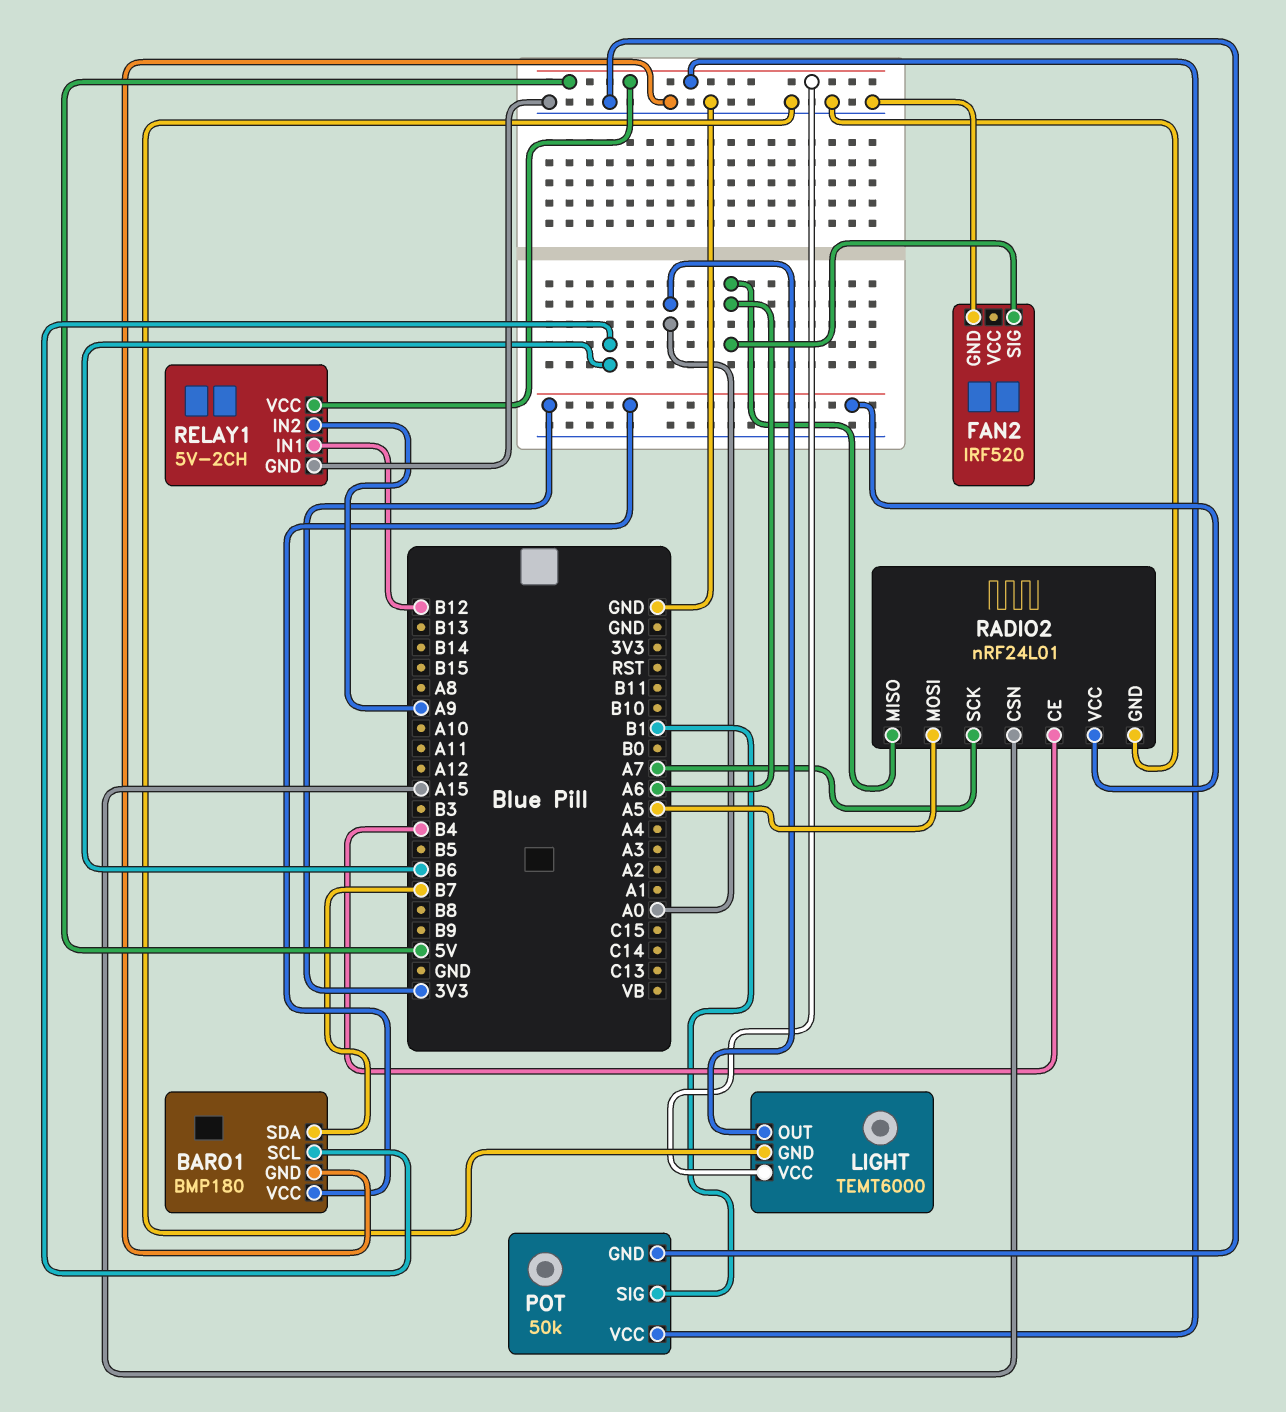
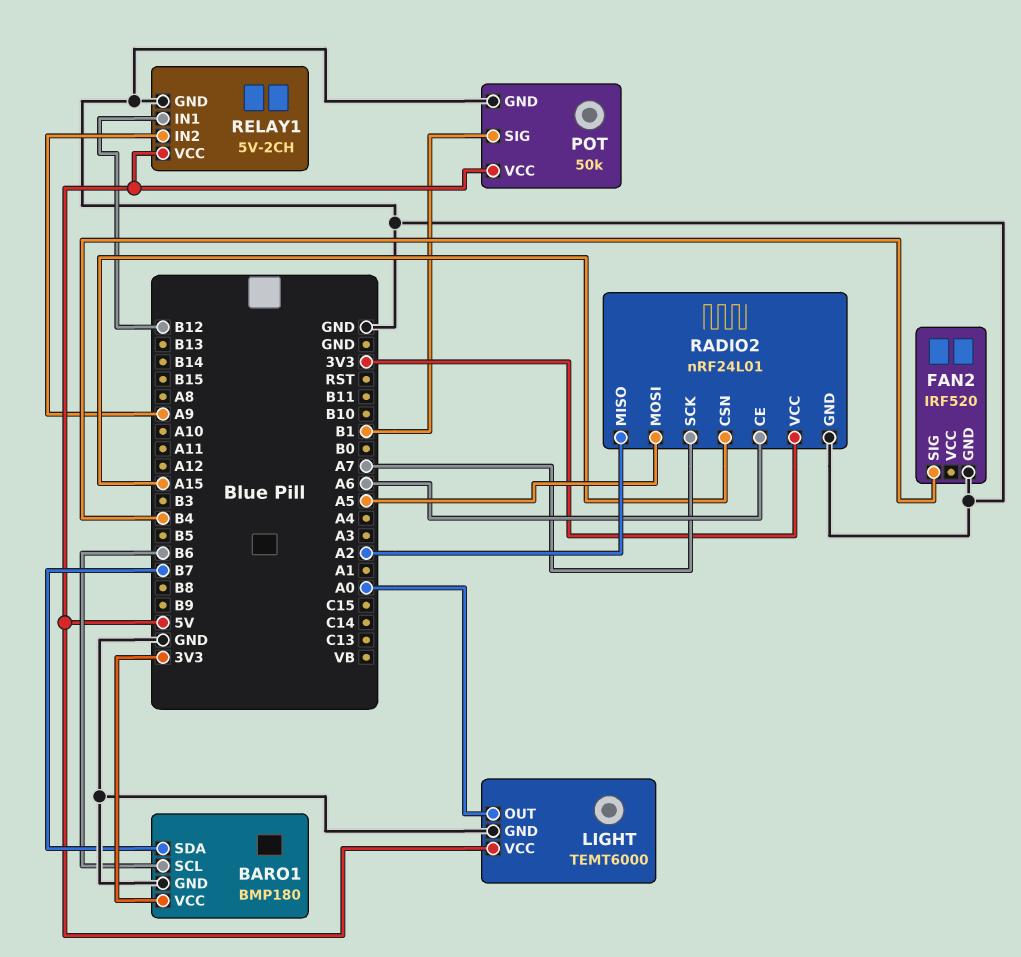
FAN2 pin SIG: A6 -> B4
RADIO2 pin CE: B4 -> A6
RADIO2 pin MISO: A6 -> A2

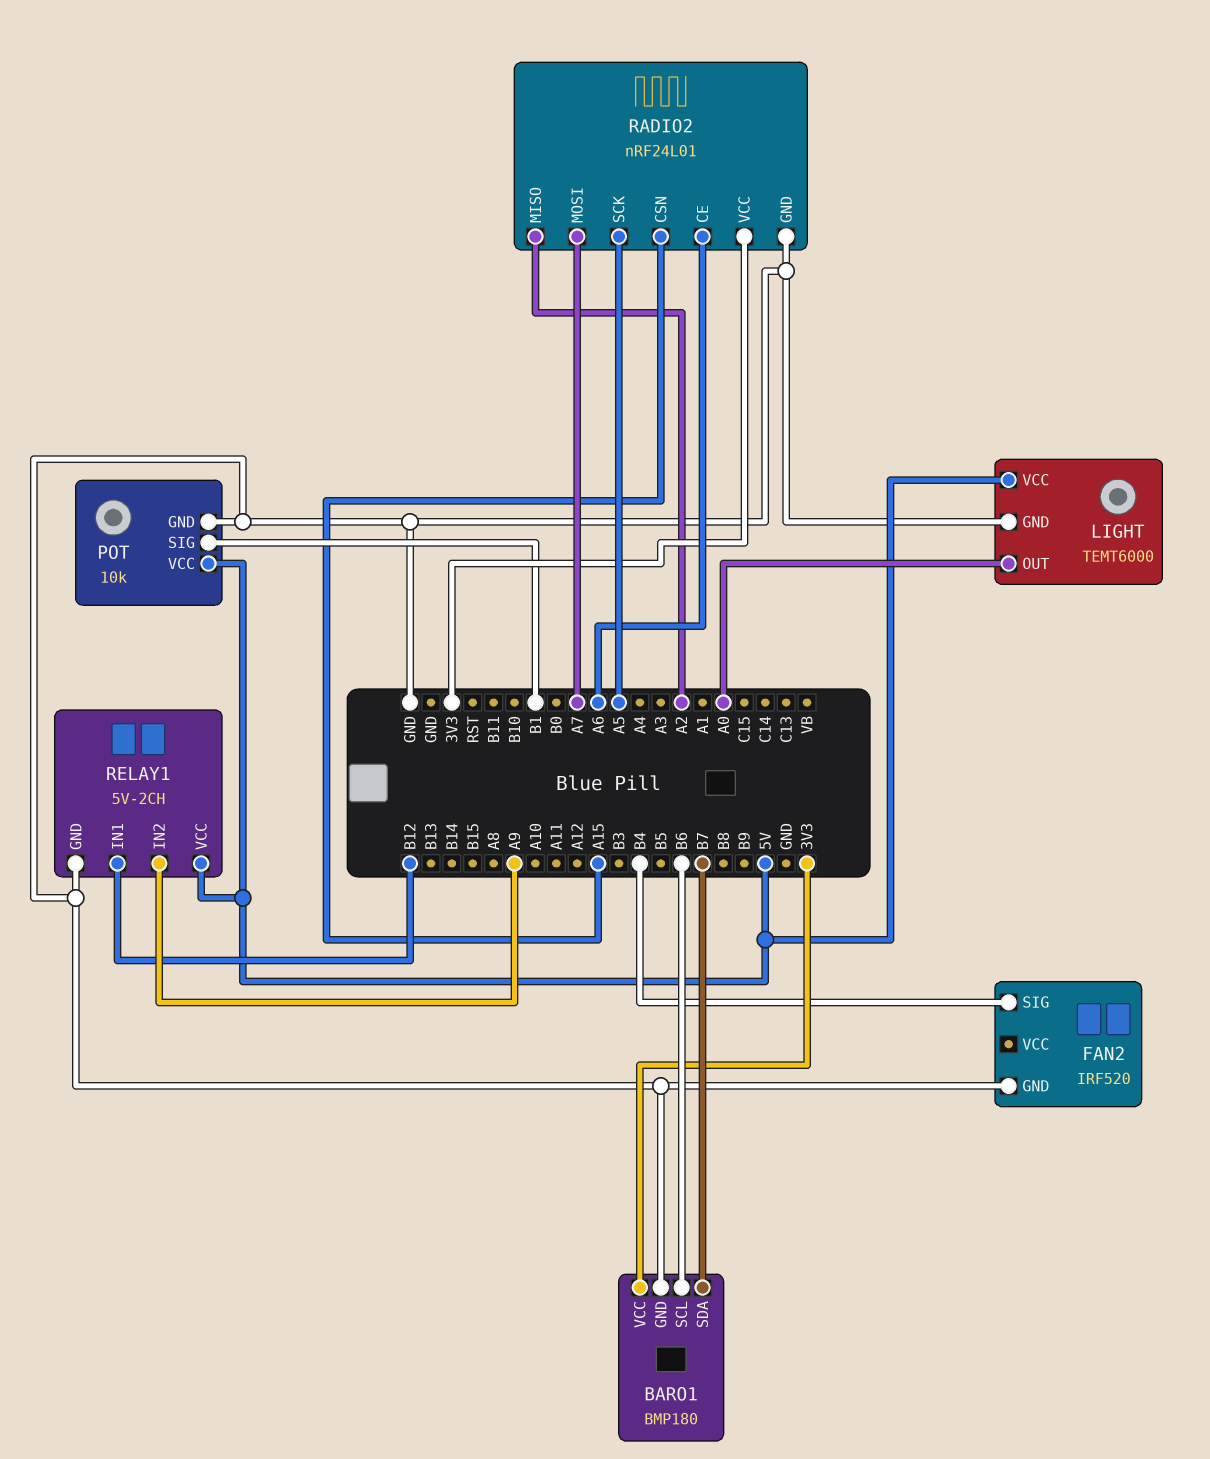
POT: 50k -> 10k
RADIO2 pin MOSI: A5 -> A7
RADIO2 pin SCK: A7 -> A5

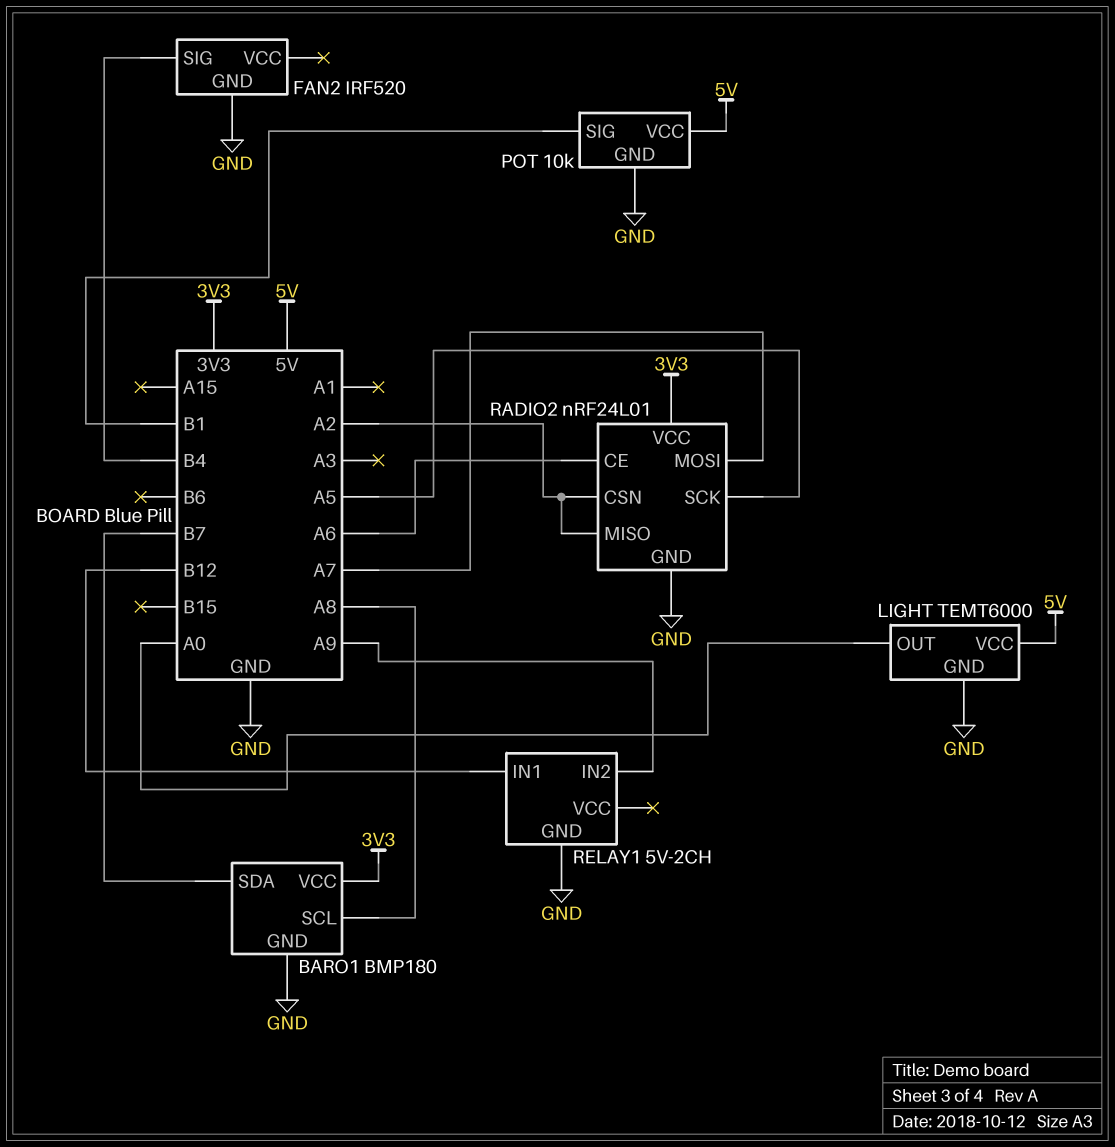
BARO1 pin SCL: B6 -> A8
RADIO2 pin CSN: A15 -> A2
RELAY1 pin VCC: 5V -> none

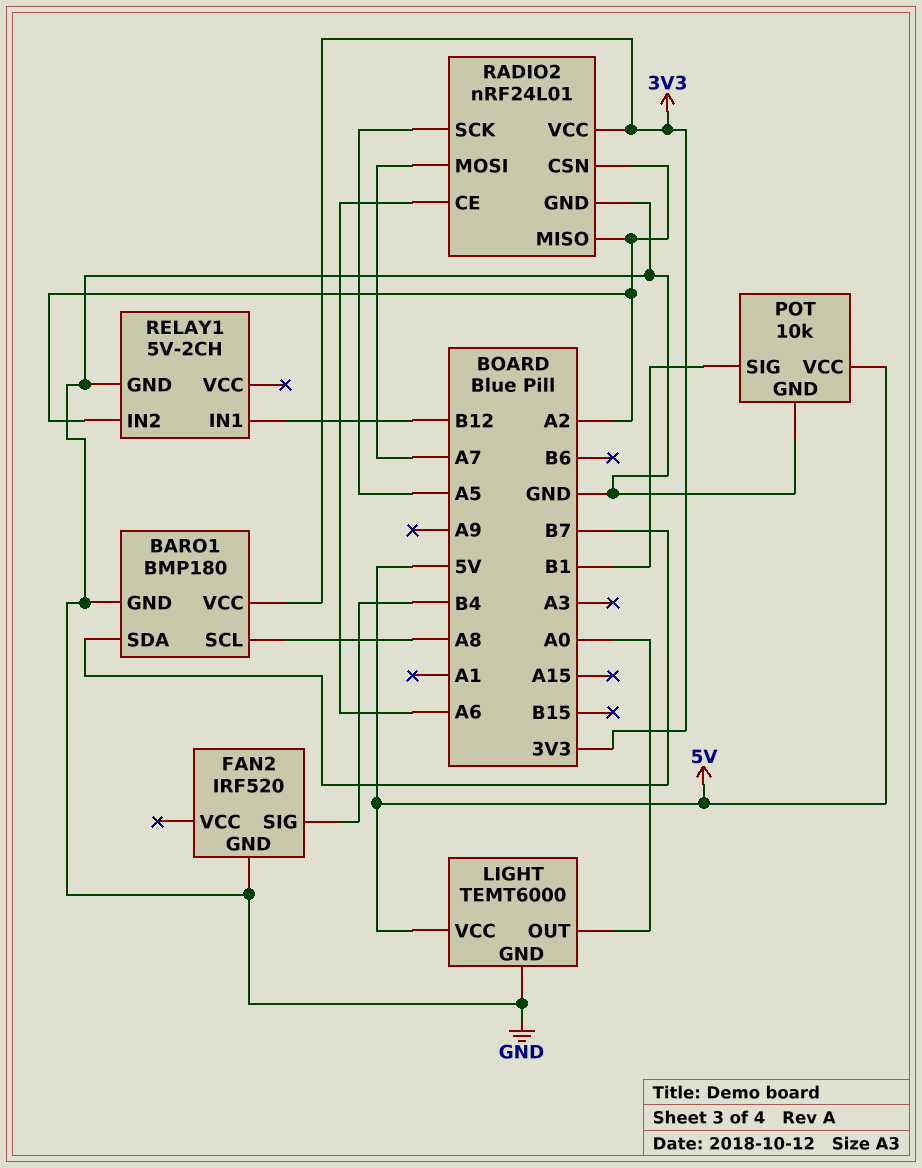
RELAY1 pin IN2: A9 -> A2

